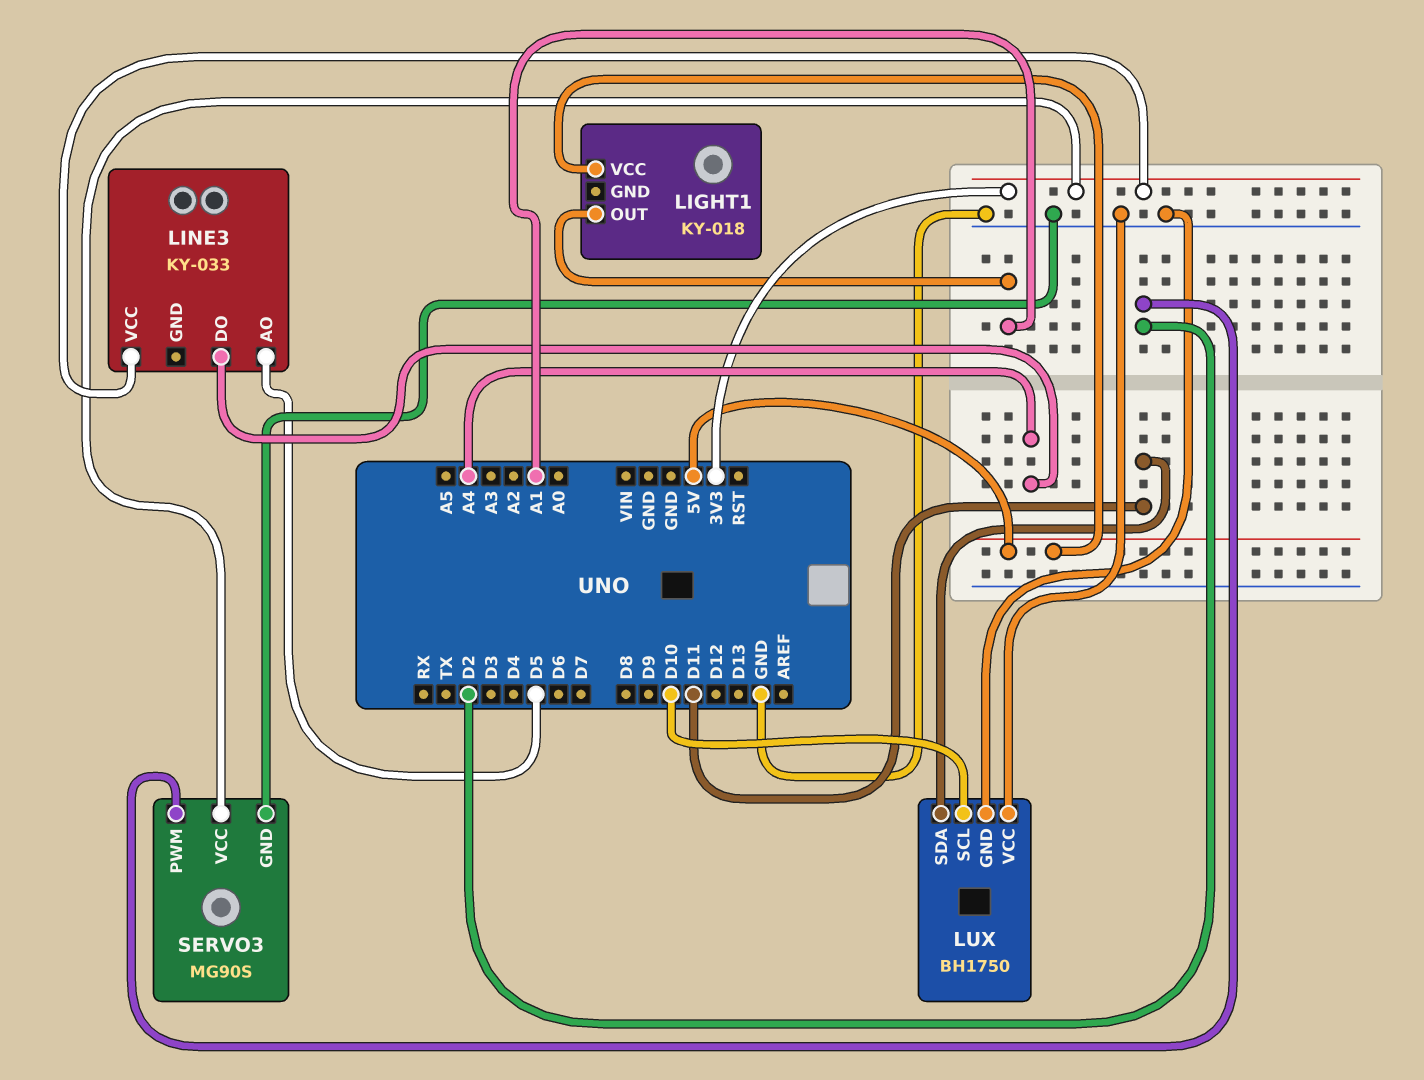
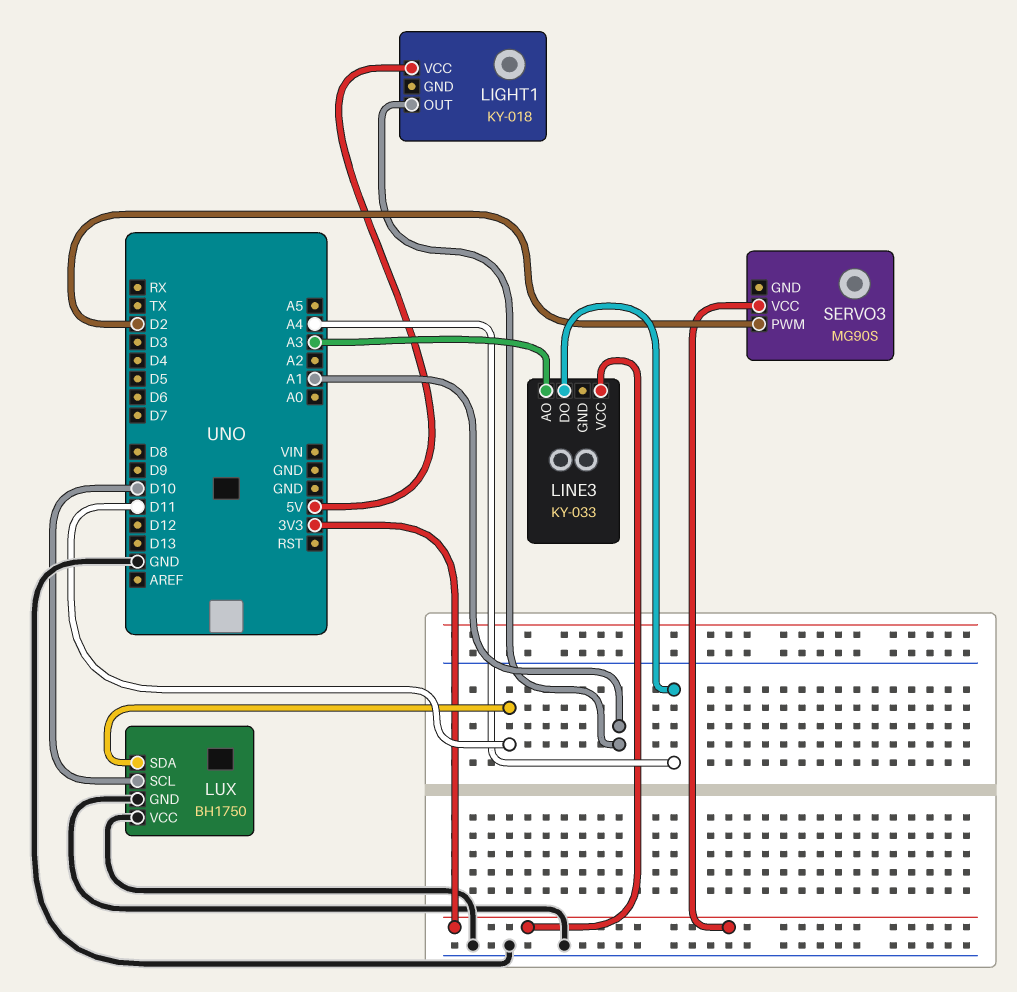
LINE3 pin AO: D5 -> A3
SERVO3 pin GND: GND -> none

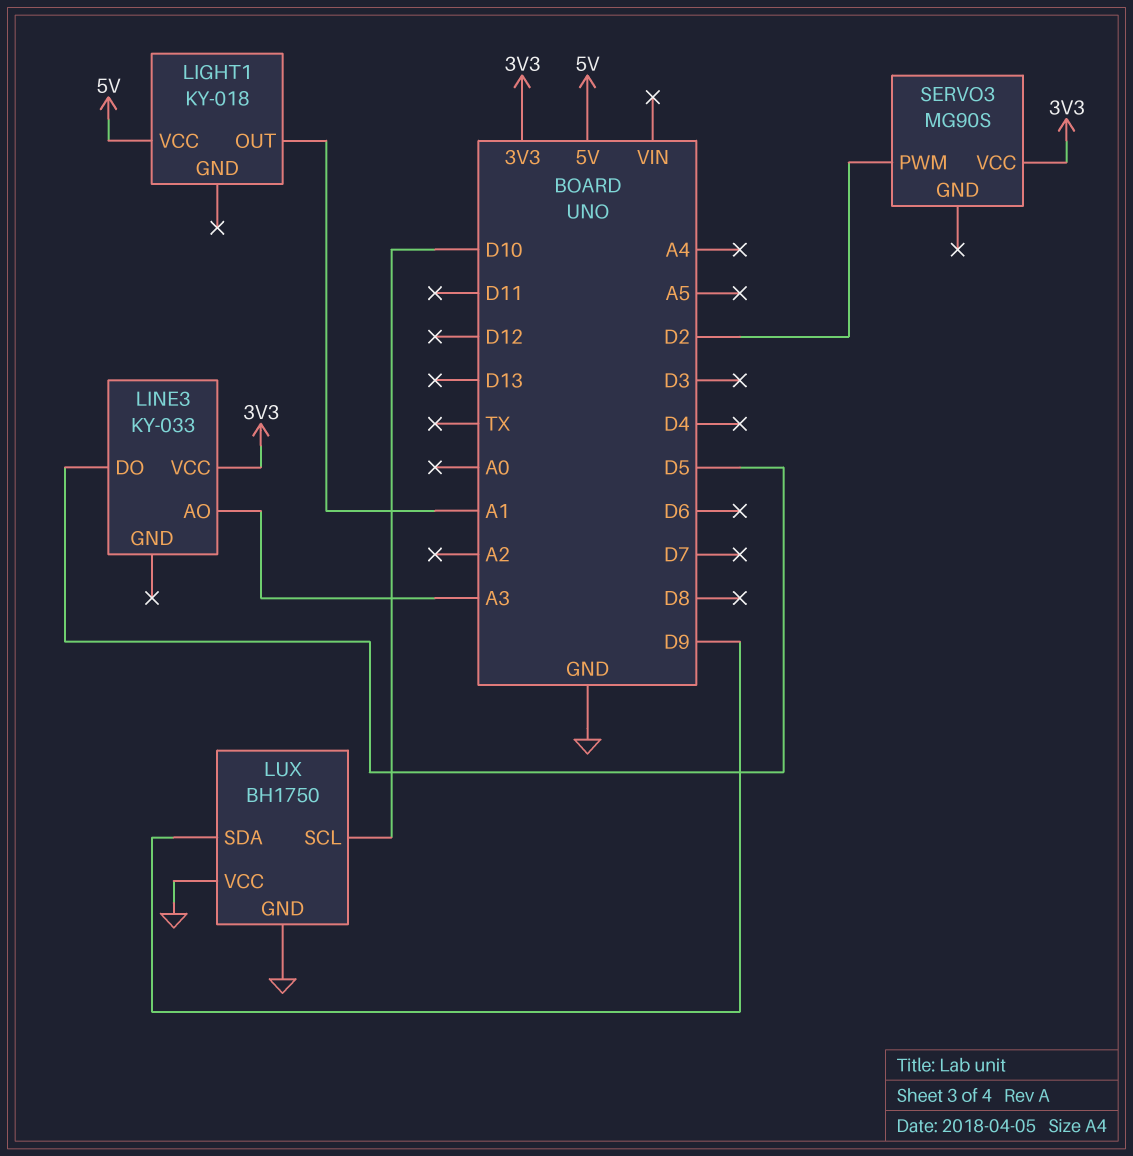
LINE3 pin DO: A4 -> D5
LUX pin SDA: D11 -> D9

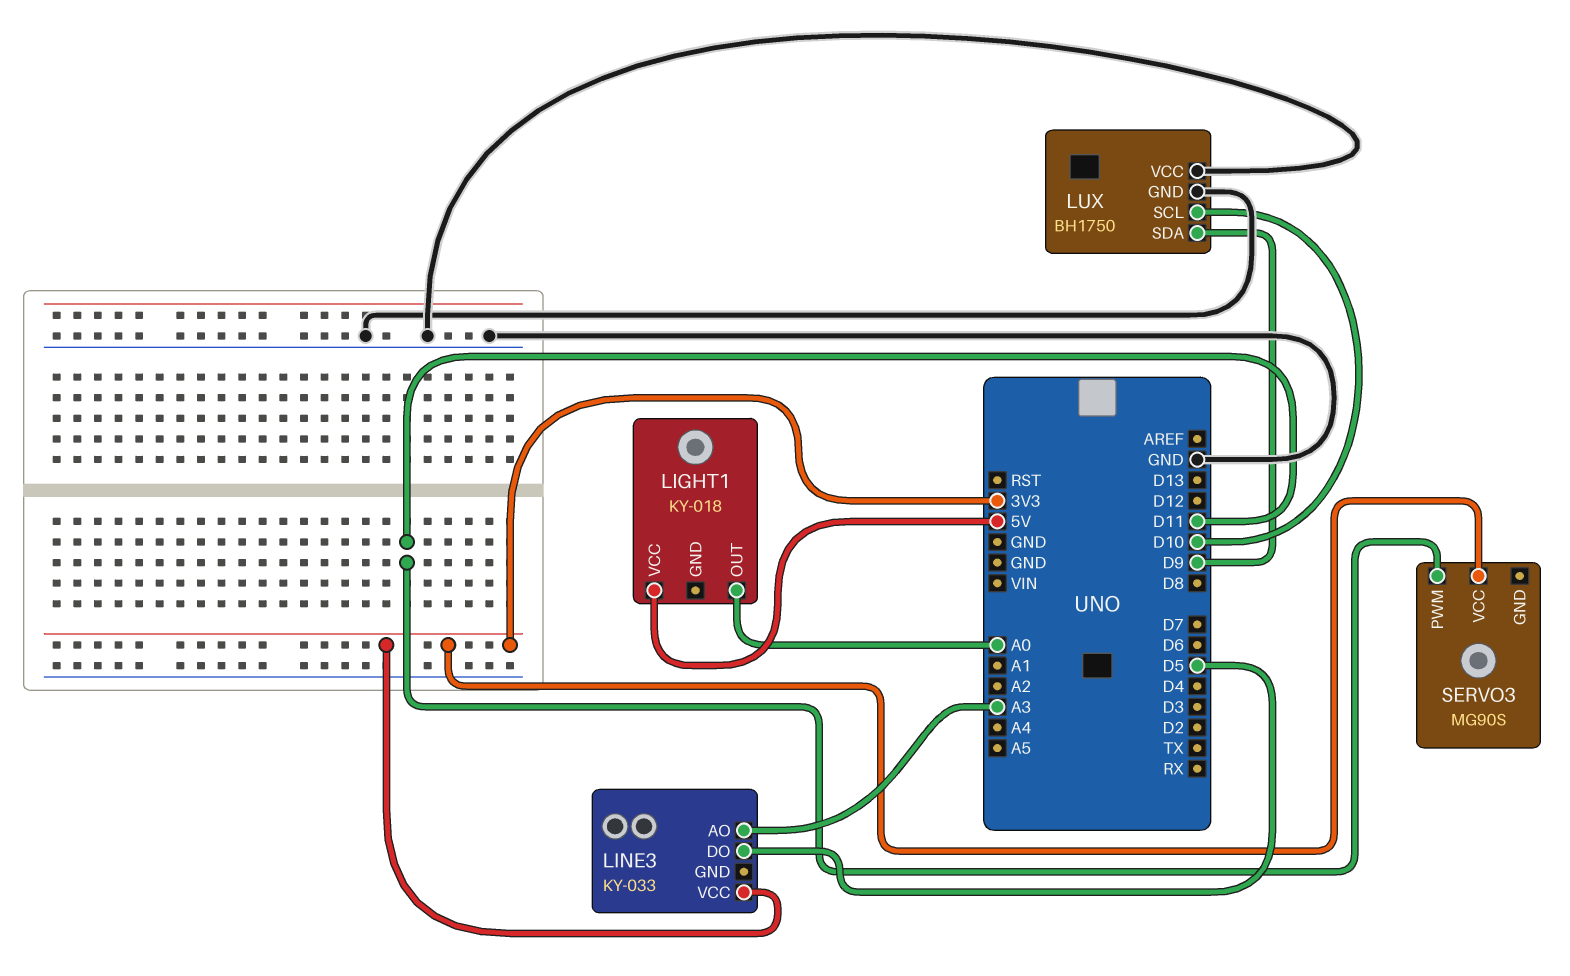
LIGHT1 pin OUT: A1 -> A0
SERVO3 pin PWM: D2 -> D11

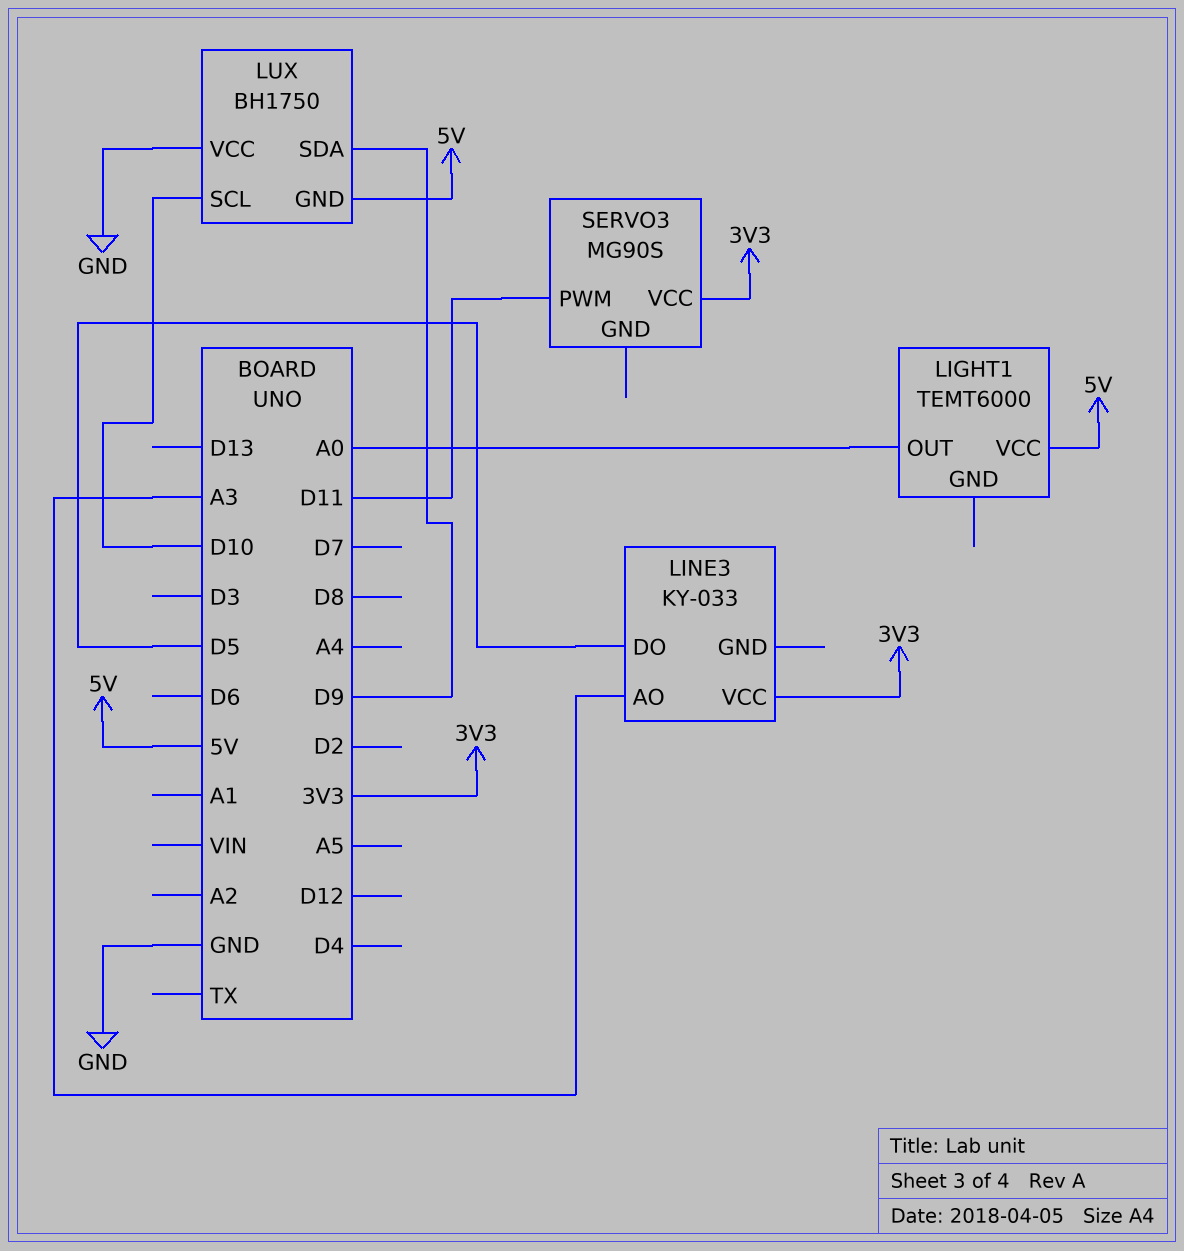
LIGHT1: KY-018 -> TEMT6000
LUX pin GND: GND -> 5V

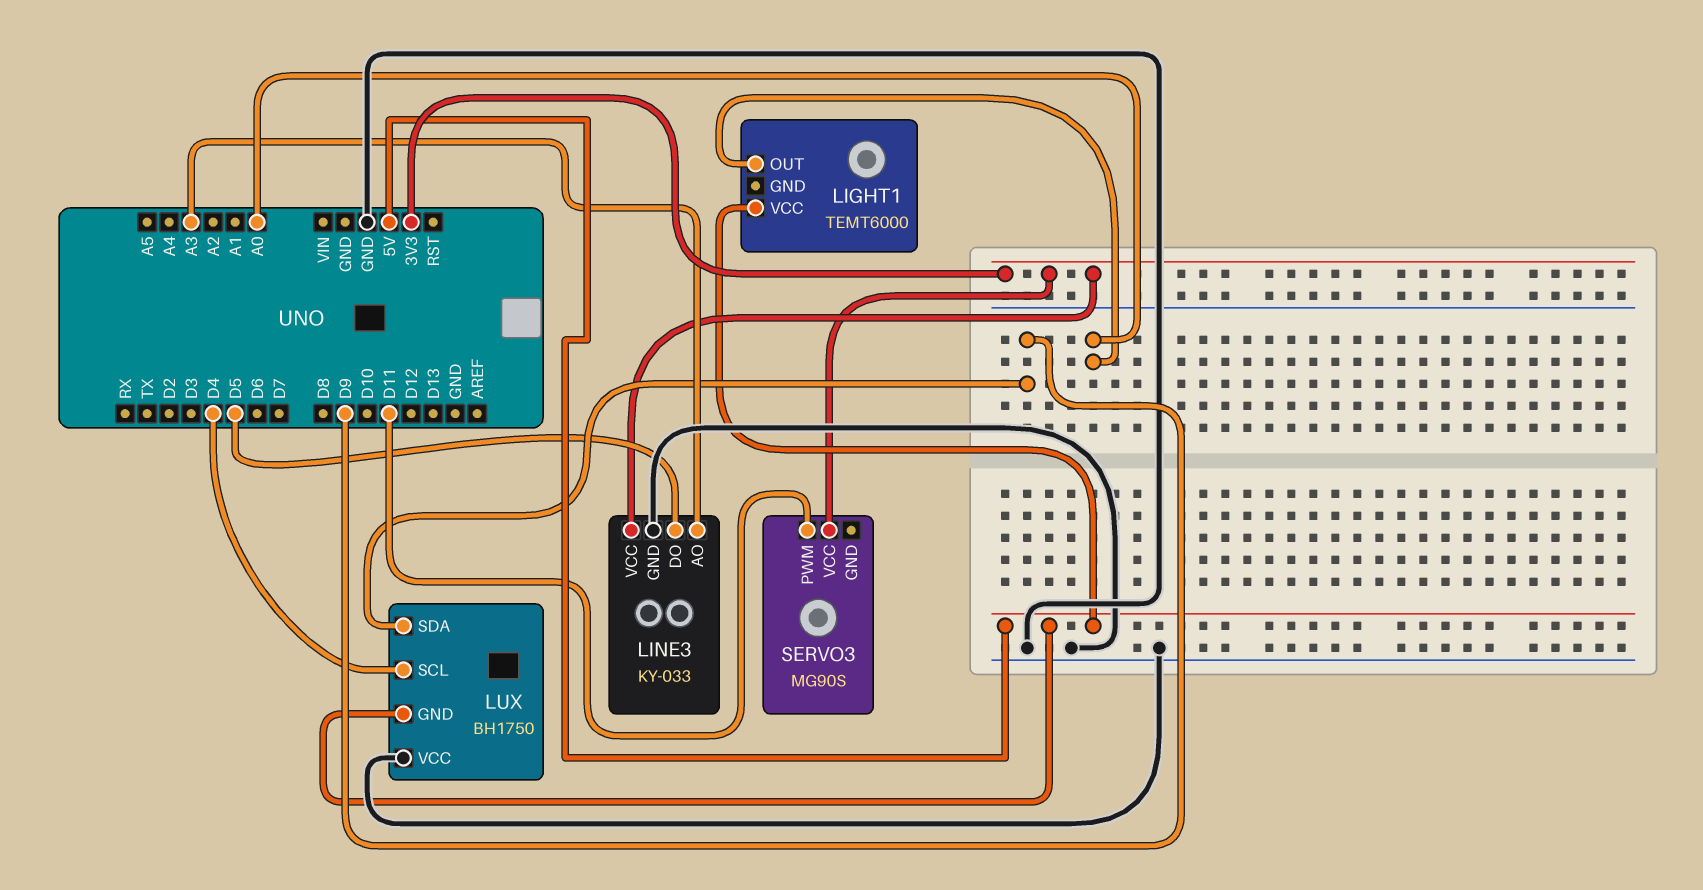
LINE3 pin GND: none -> GND
LUX pin SCL: D10 -> D4

